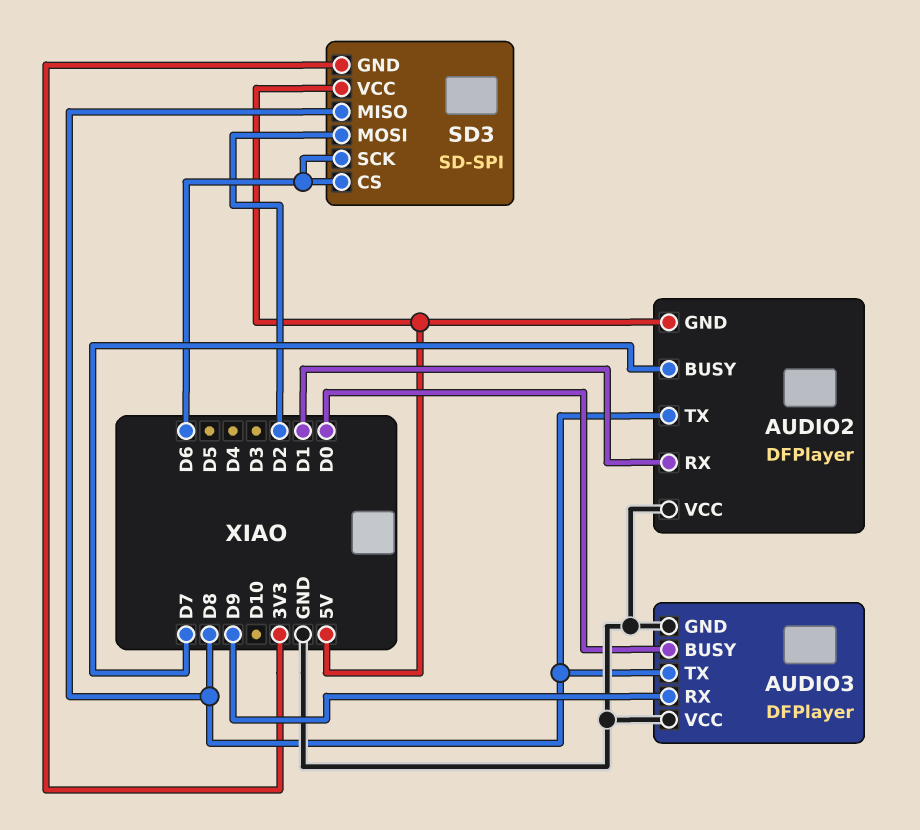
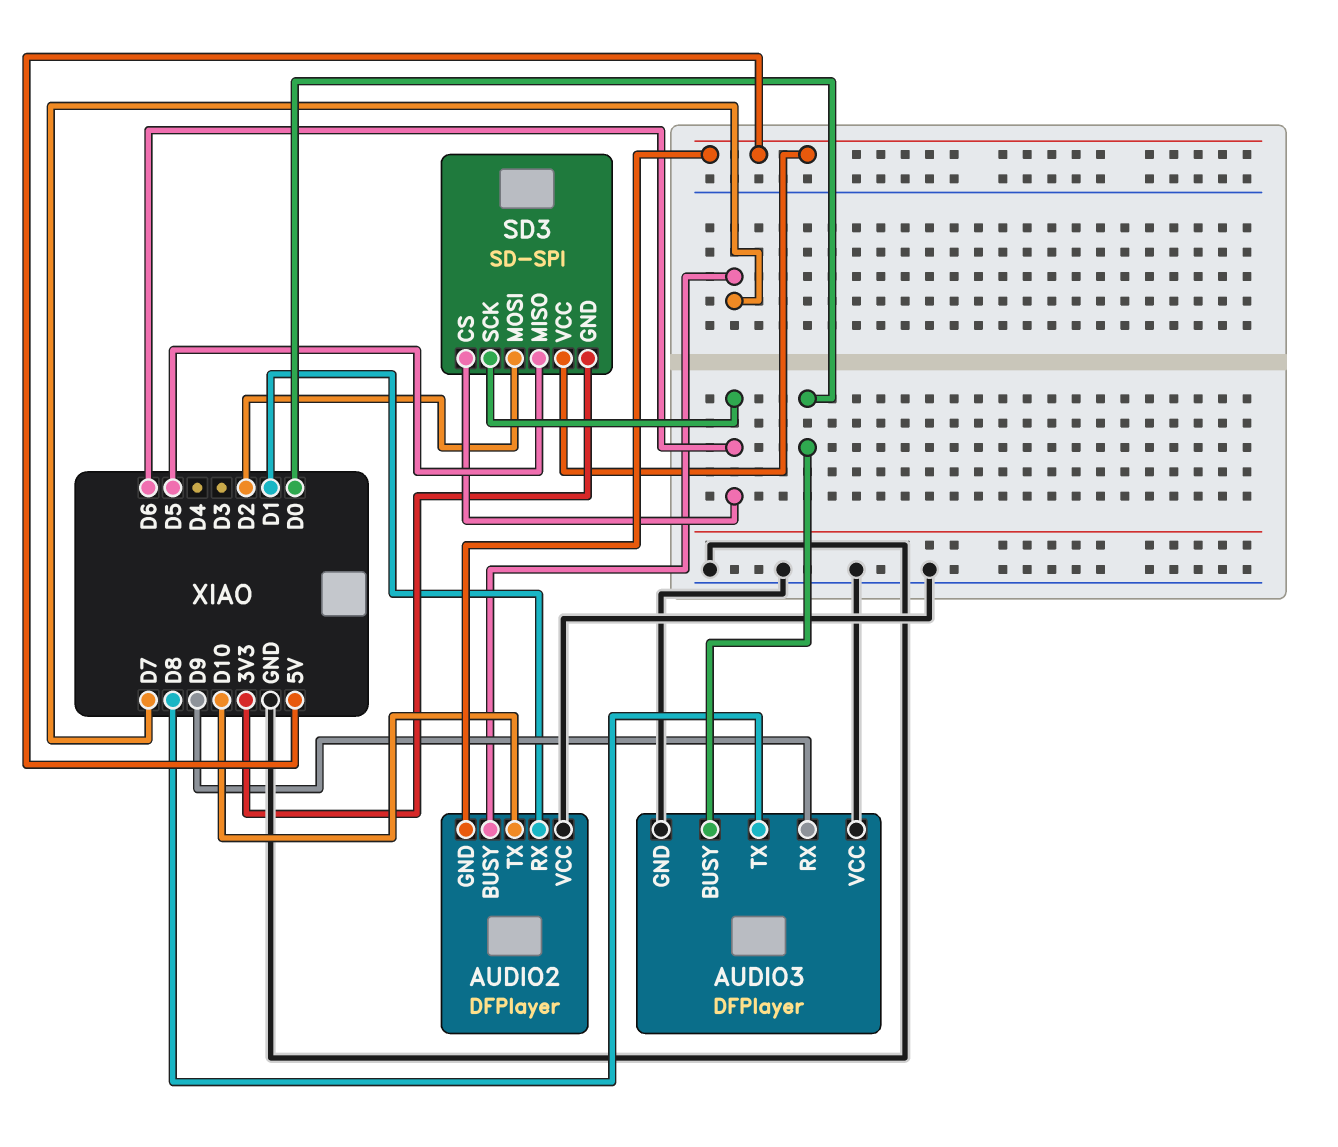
AUDIO2 pin TX: D8 -> D10
SD3 pin MISO: D8 -> D5

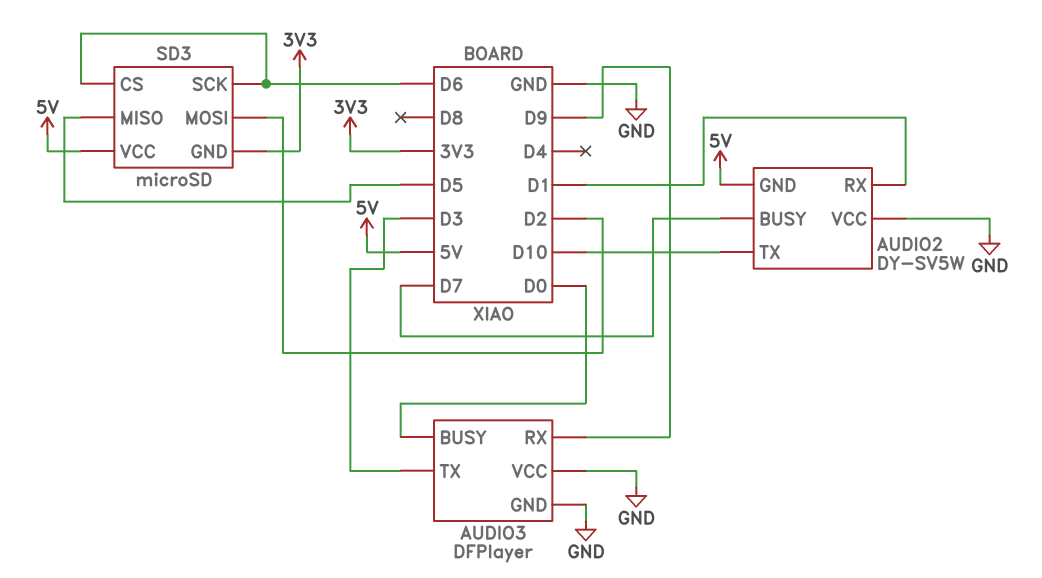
AUDIO2: DFPlayer -> DY-SV5W
AUDIO3 pin TX: D8 -> D3
SD3: SD-SPI -> microSD

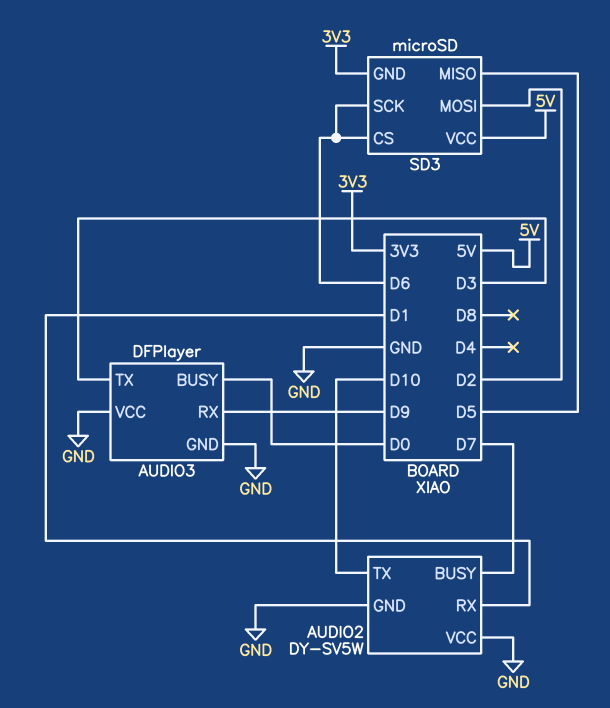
AUDIO2 pin GND: 5V -> GND

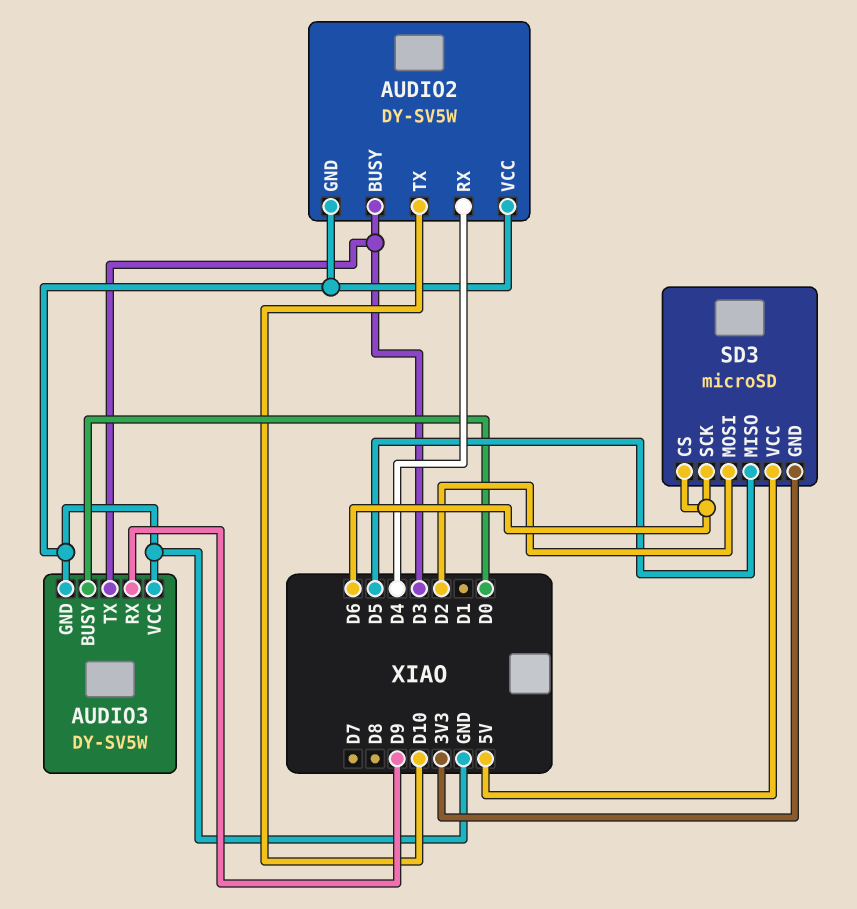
AUDIO2 pin BUSY: D7 -> D3
AUDIO2 pin RX: D1 -> D4
AUDIO3: DFPlayer -> DY-SV5W

